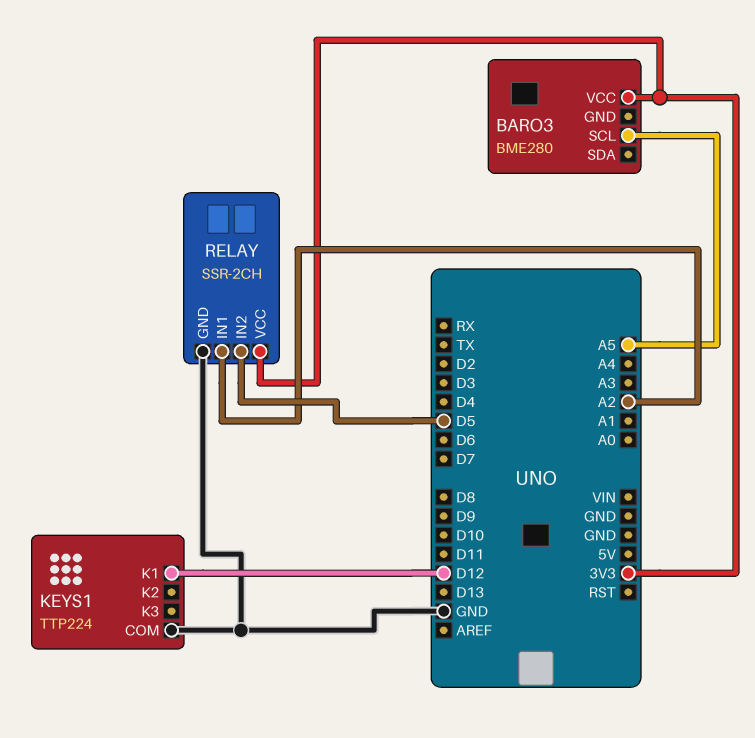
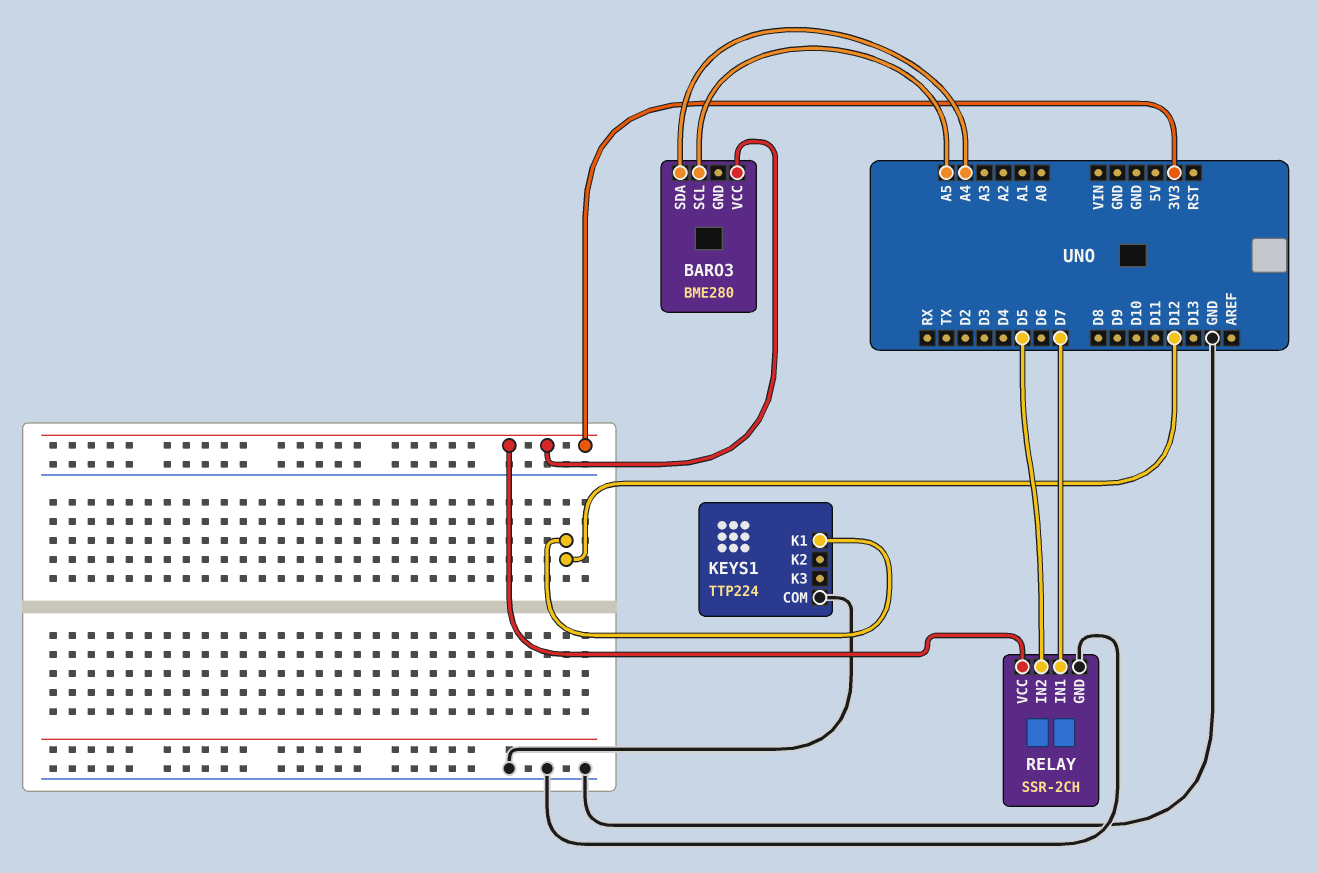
BARO3 pin SDA: none -> A4
RELAY pin IN1: A2 -> D7

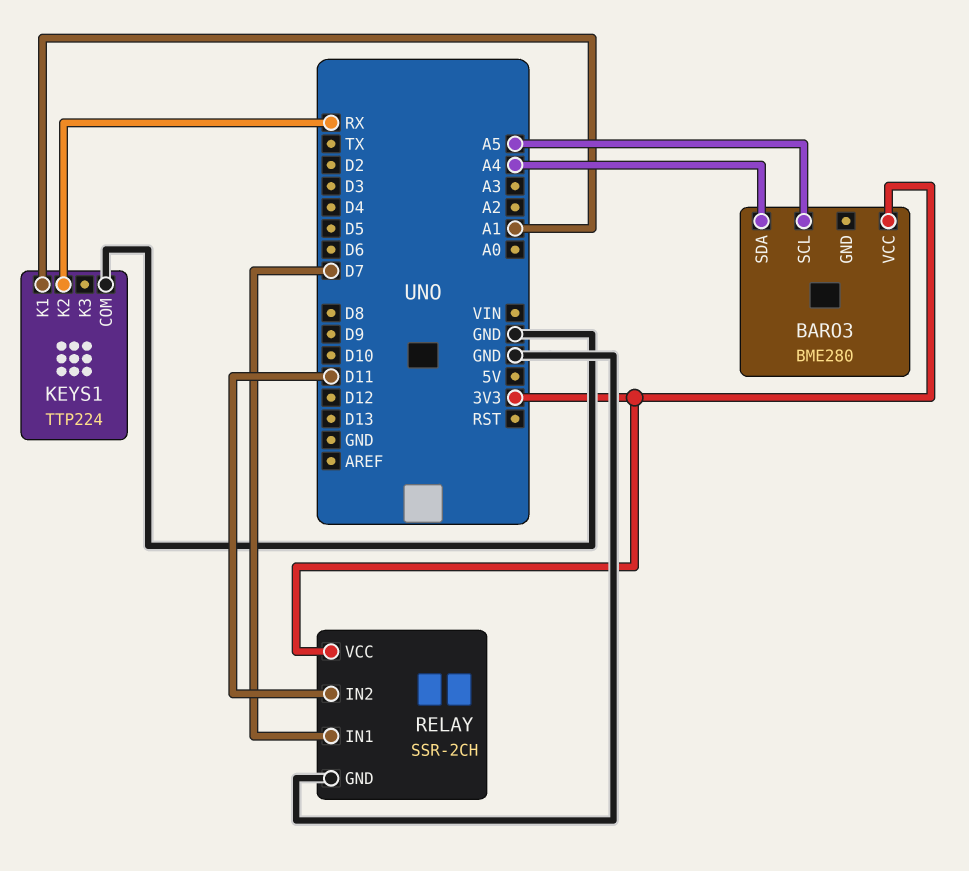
KEYS1 pin K1: D12 -> A1
KEYS1 pin K2: none -> RX
RELAY pin IN2: D5 -> D11

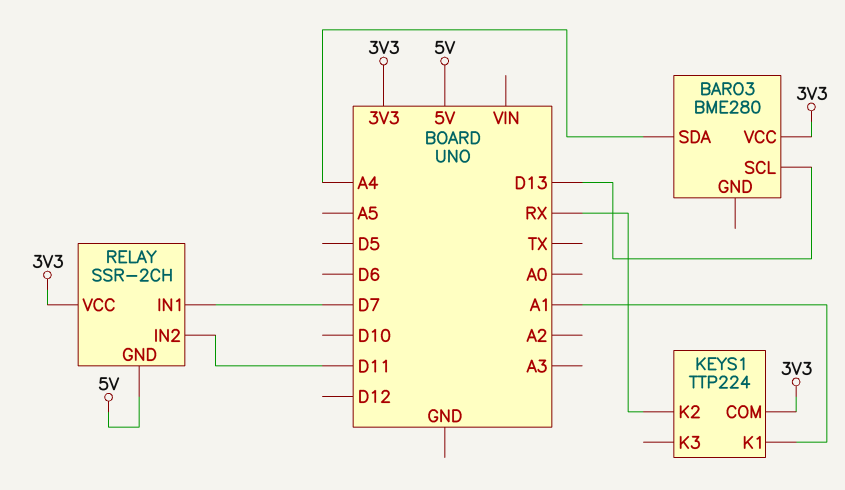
BARO3 pin SCL: A5 -> D13
KEYS1 pin COM: GND -> 3V3
RELAY pin GND: GND -> 5V

